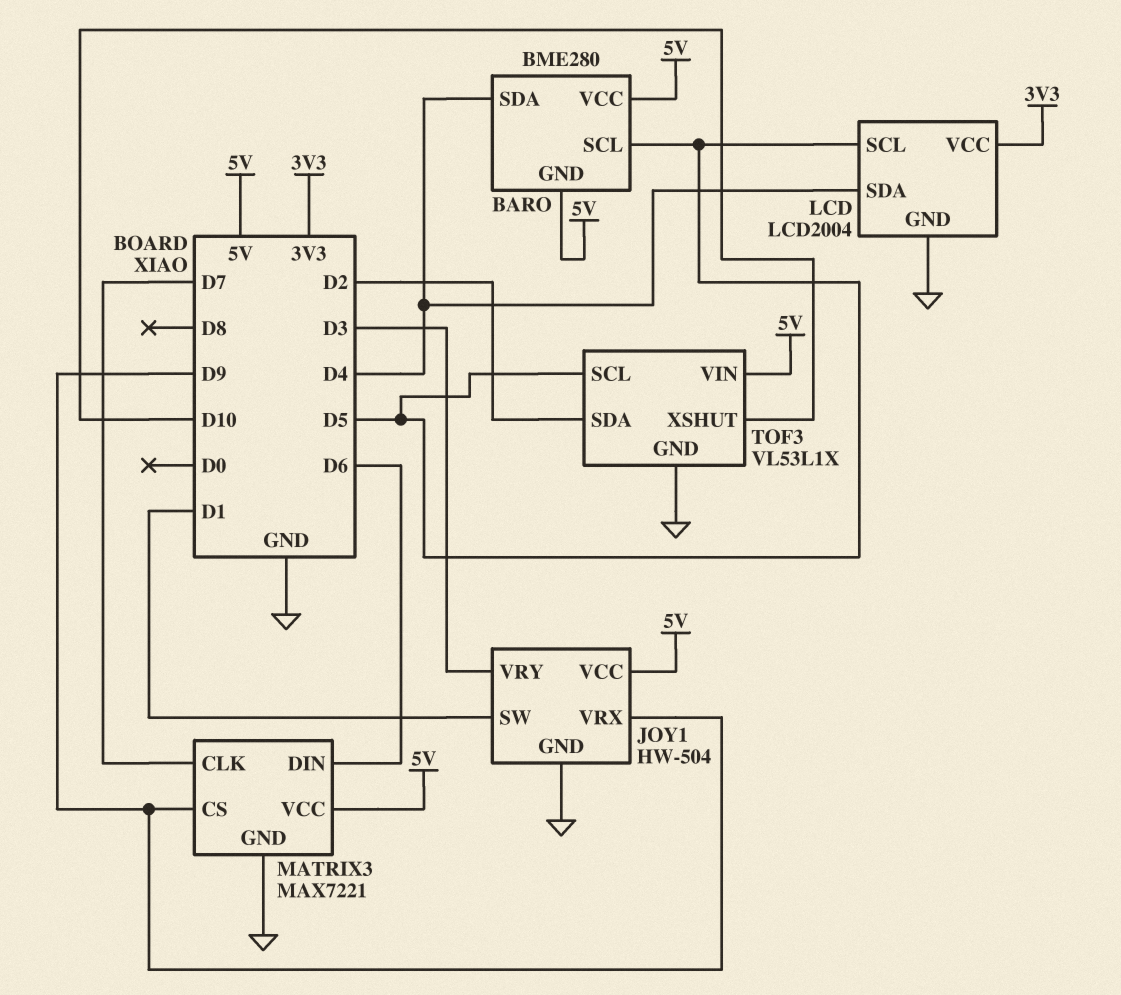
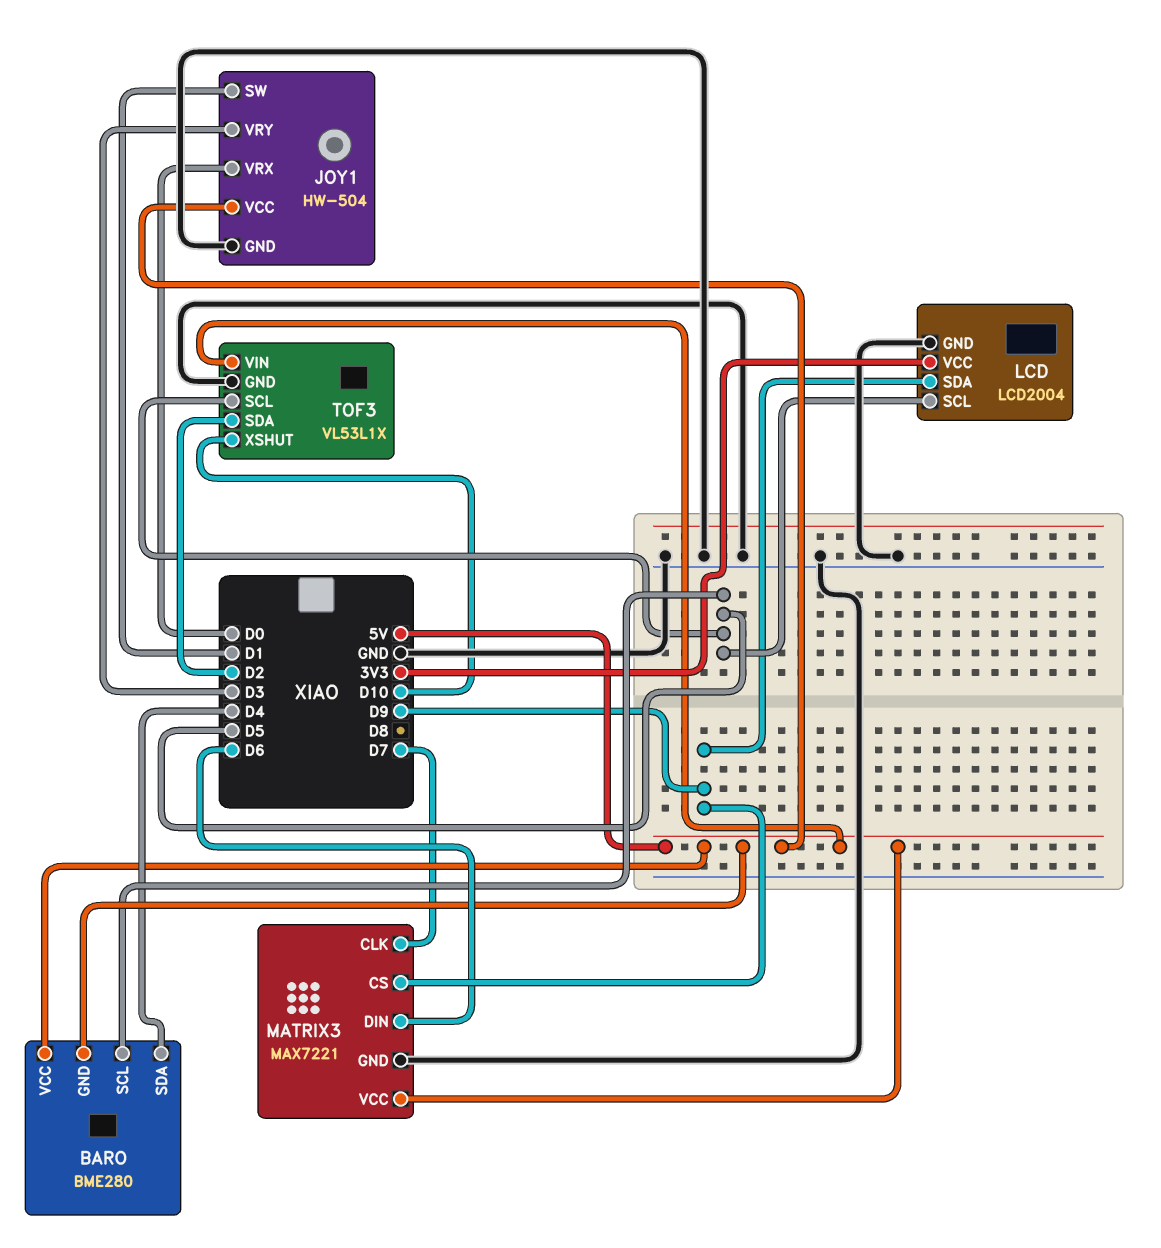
JOY1 pin VRX: D9 -> D0
LCD pin SDA: D4 -> D9

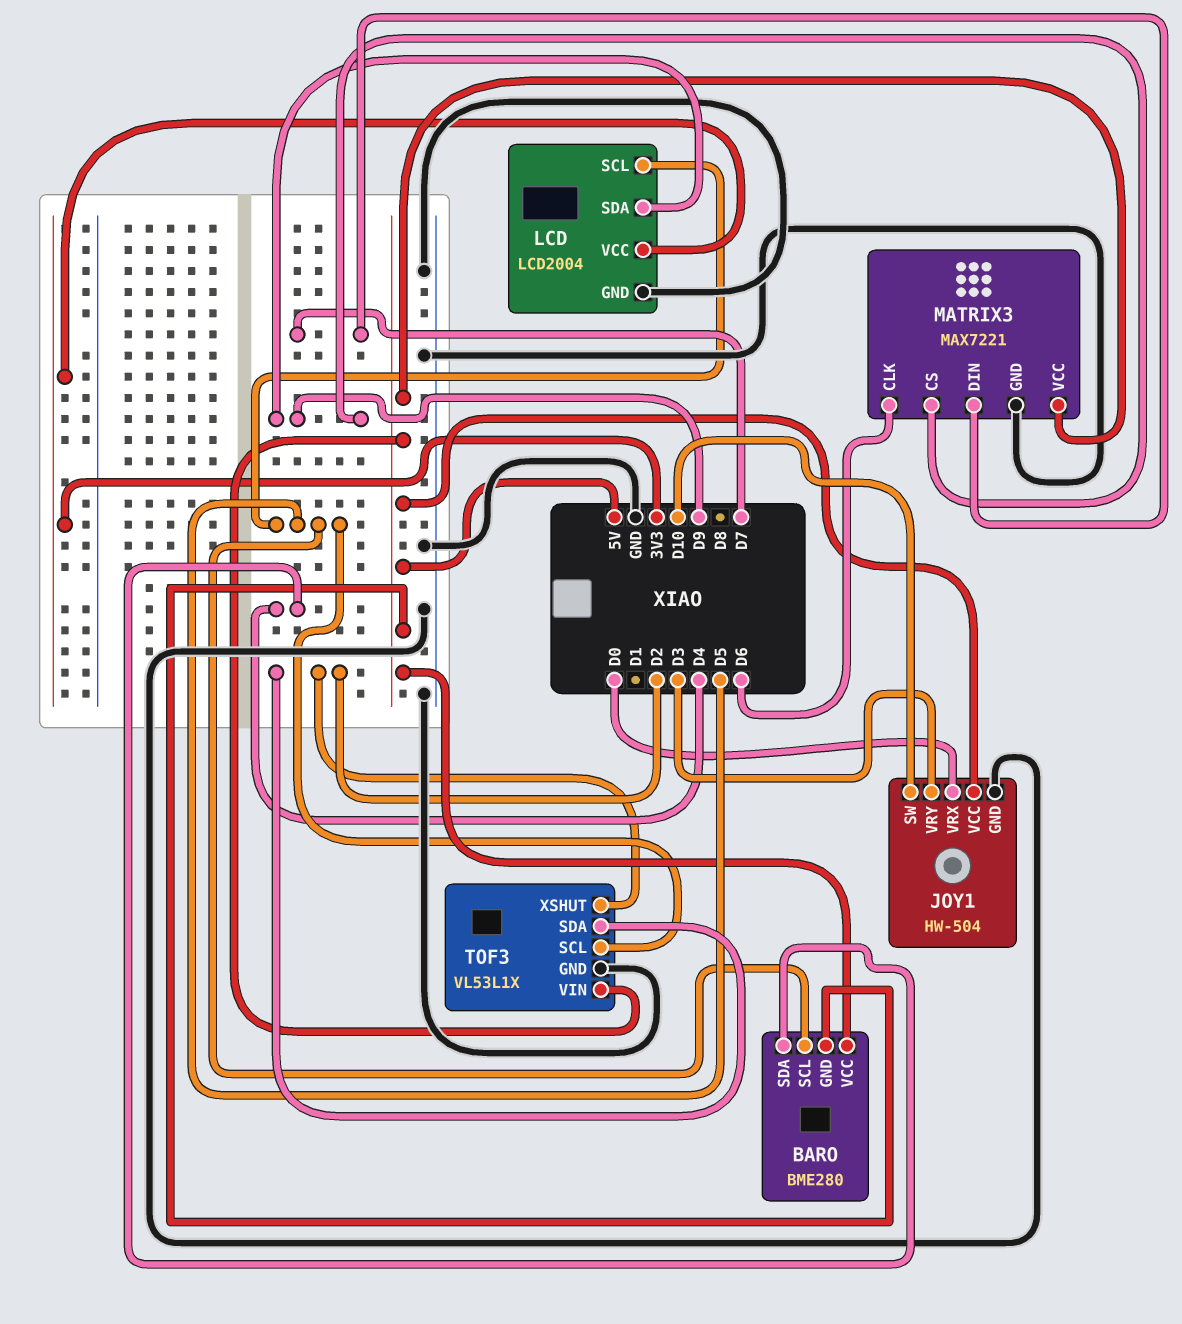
JOY1 pin SW: D1 -> D10
MATRIX3 pin CLK: D7 -> D6
MATRIX3 pin DIN: D6 -> D7
TOF3 pin XSHUT: D10 -> D2

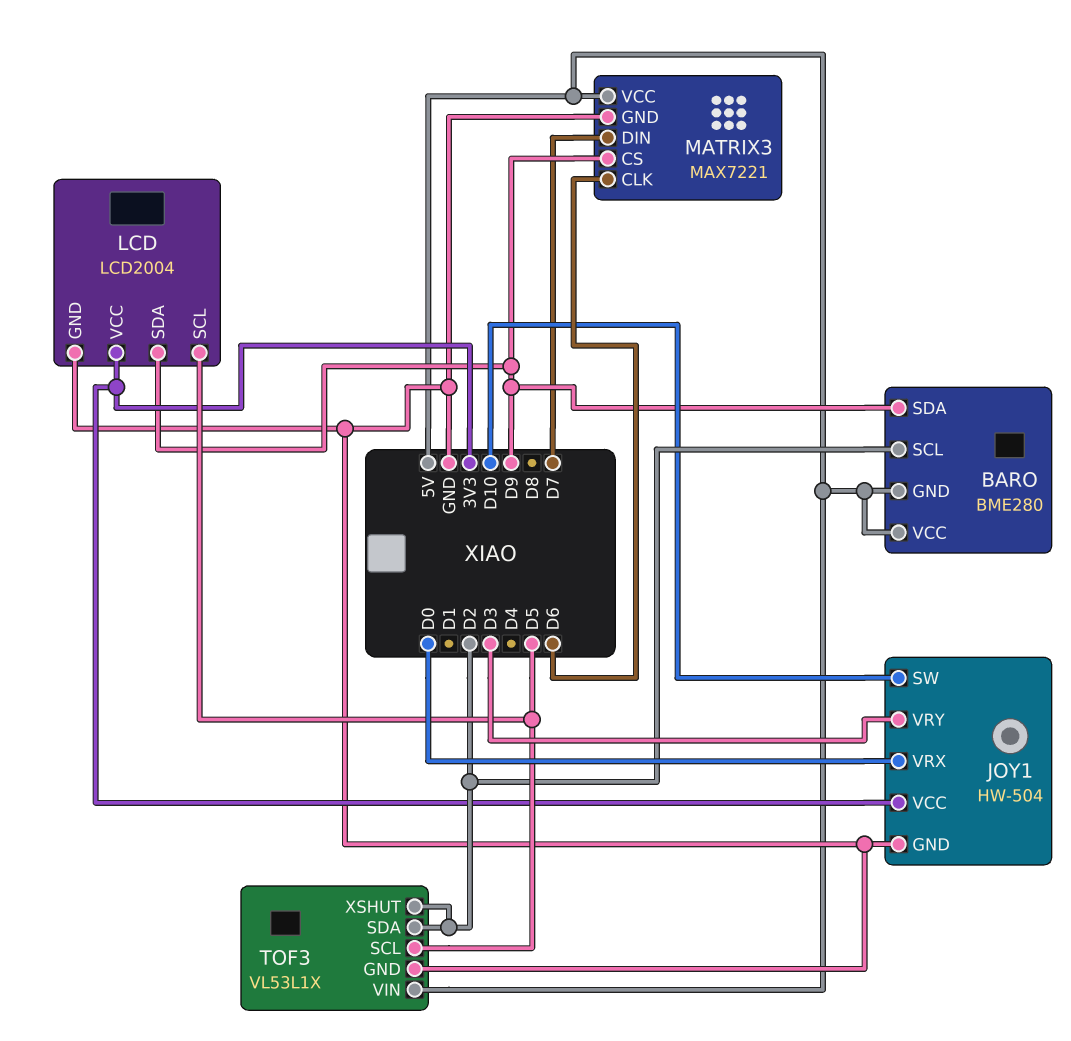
BARO pin SCL: D5 -> D2
BARO pin SDA: D4 -> D9
JOY1 pin VCC: 5V -> 3V3

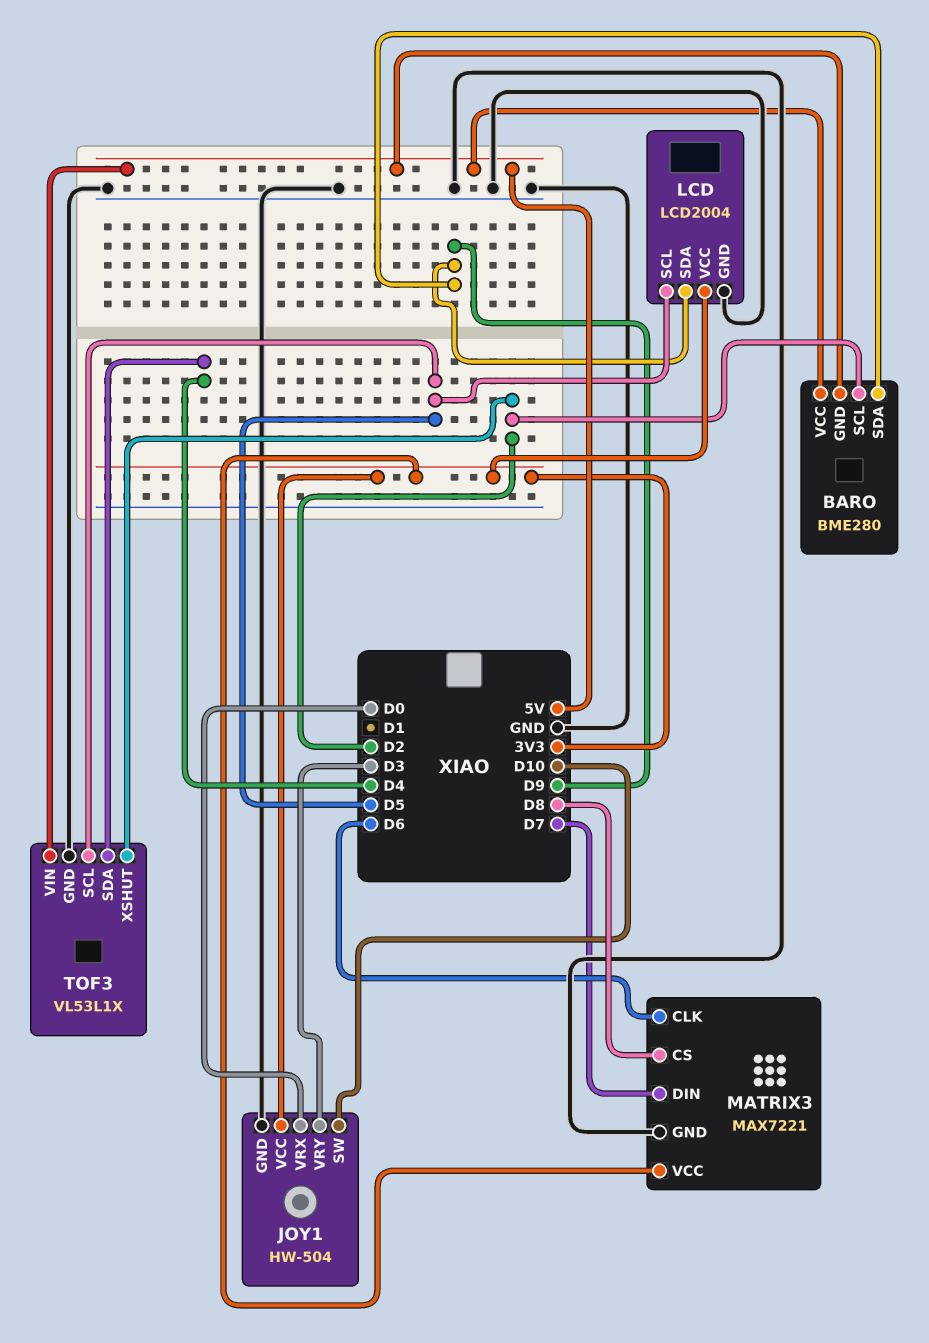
MATRIX3 pin CS: D9 -> D8
MATRIX3 pin VCC: 5V -> 3V3
TOF3 pin SDA: D2 -> D4

